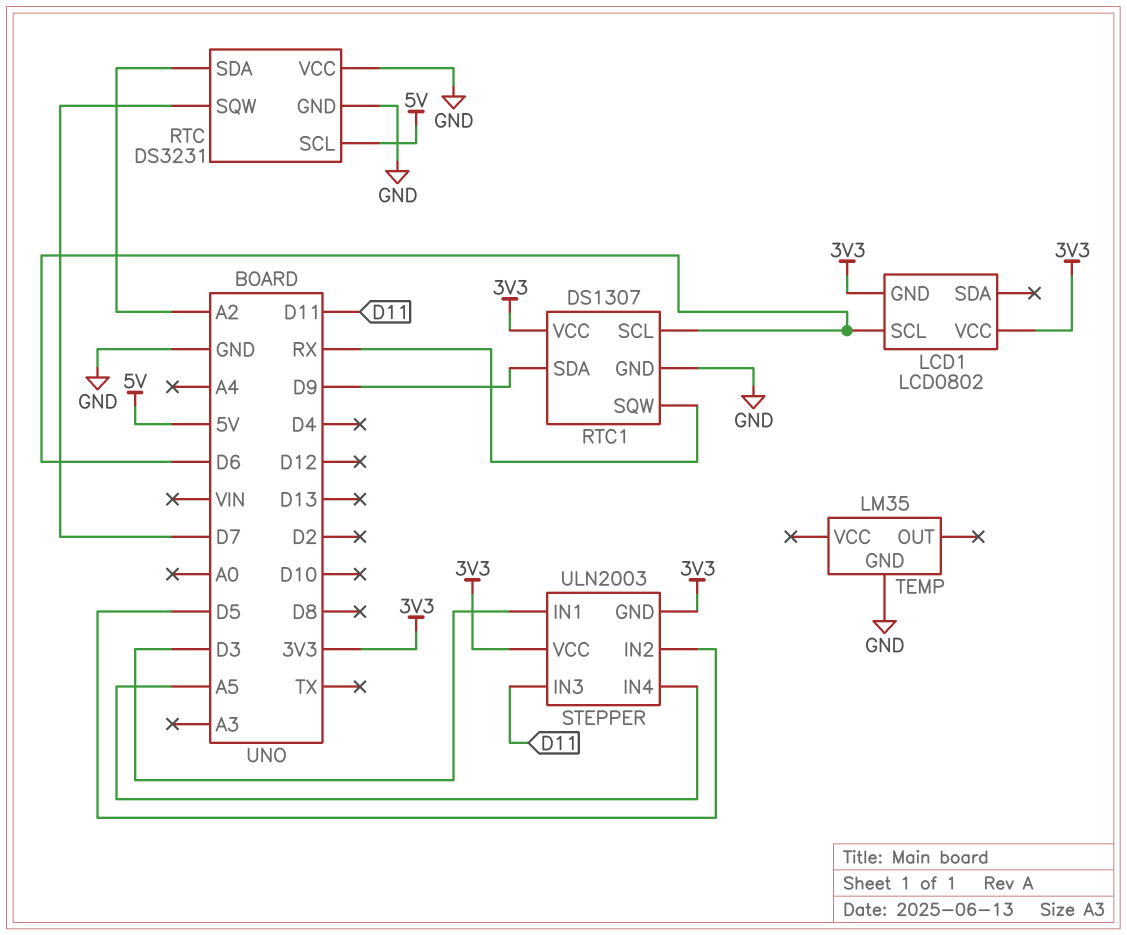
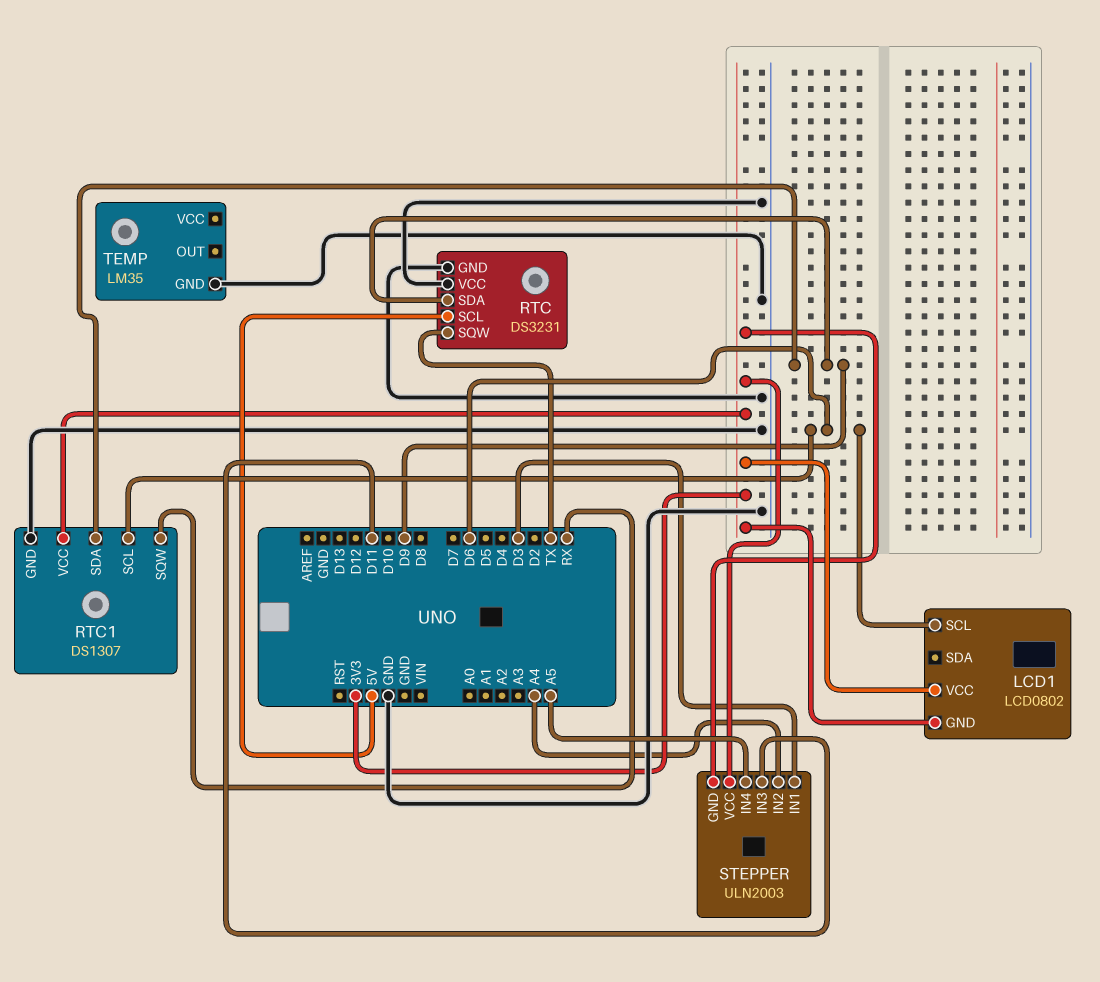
RTC pin SDA: A2 -> D9
RTC pin SQW: D7 -> TX
STEPPER pin IN2: D5 -> A4

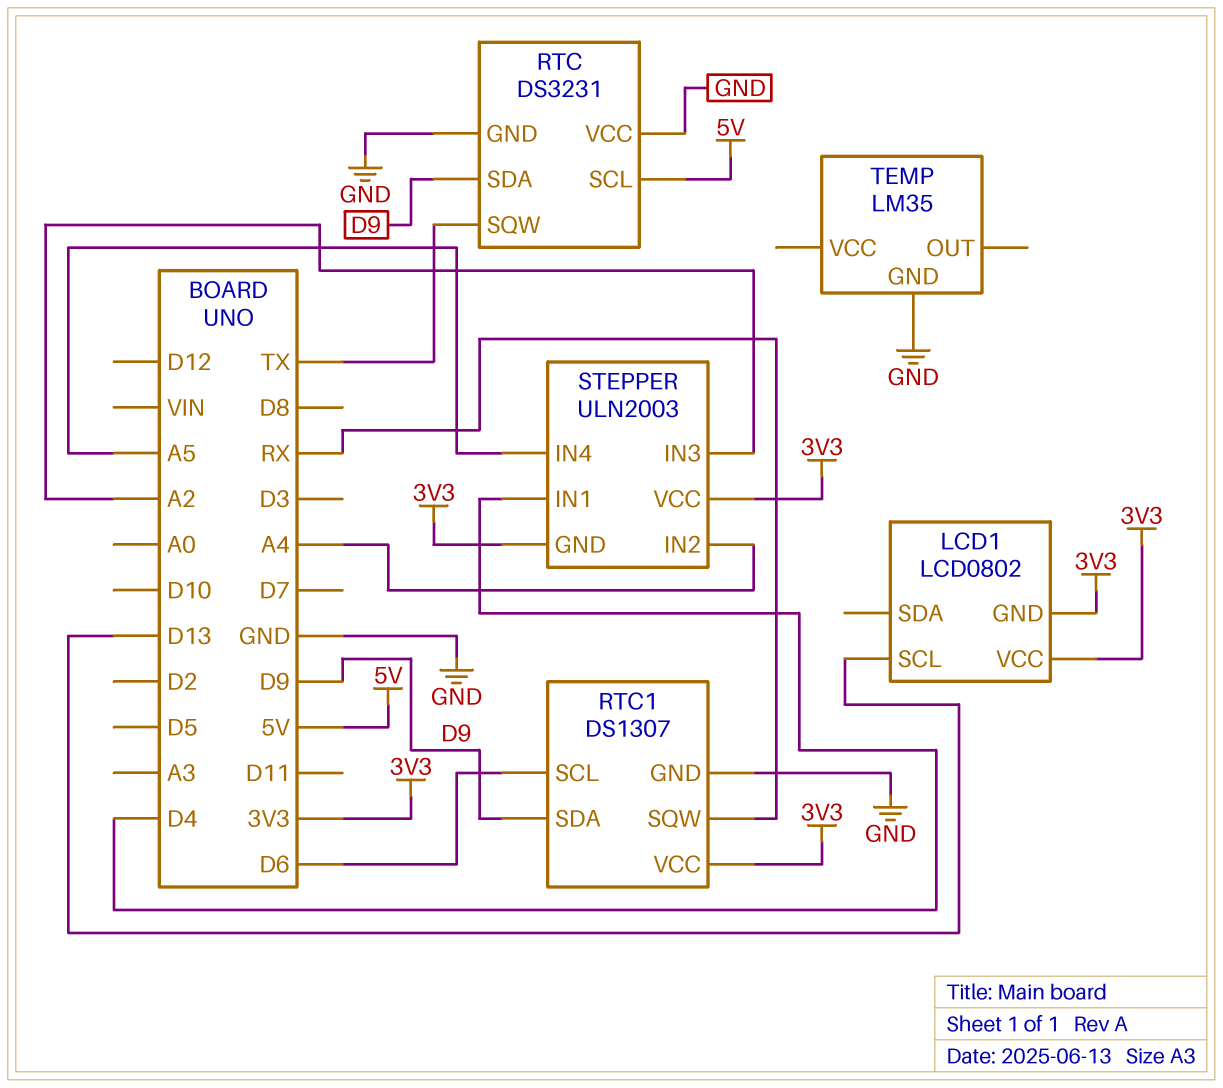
LCD1 pin SCL: D6 -> D13
STEPPER pin IN1: D3 -> D4
STEPPER pin IN3: D11 -> A2

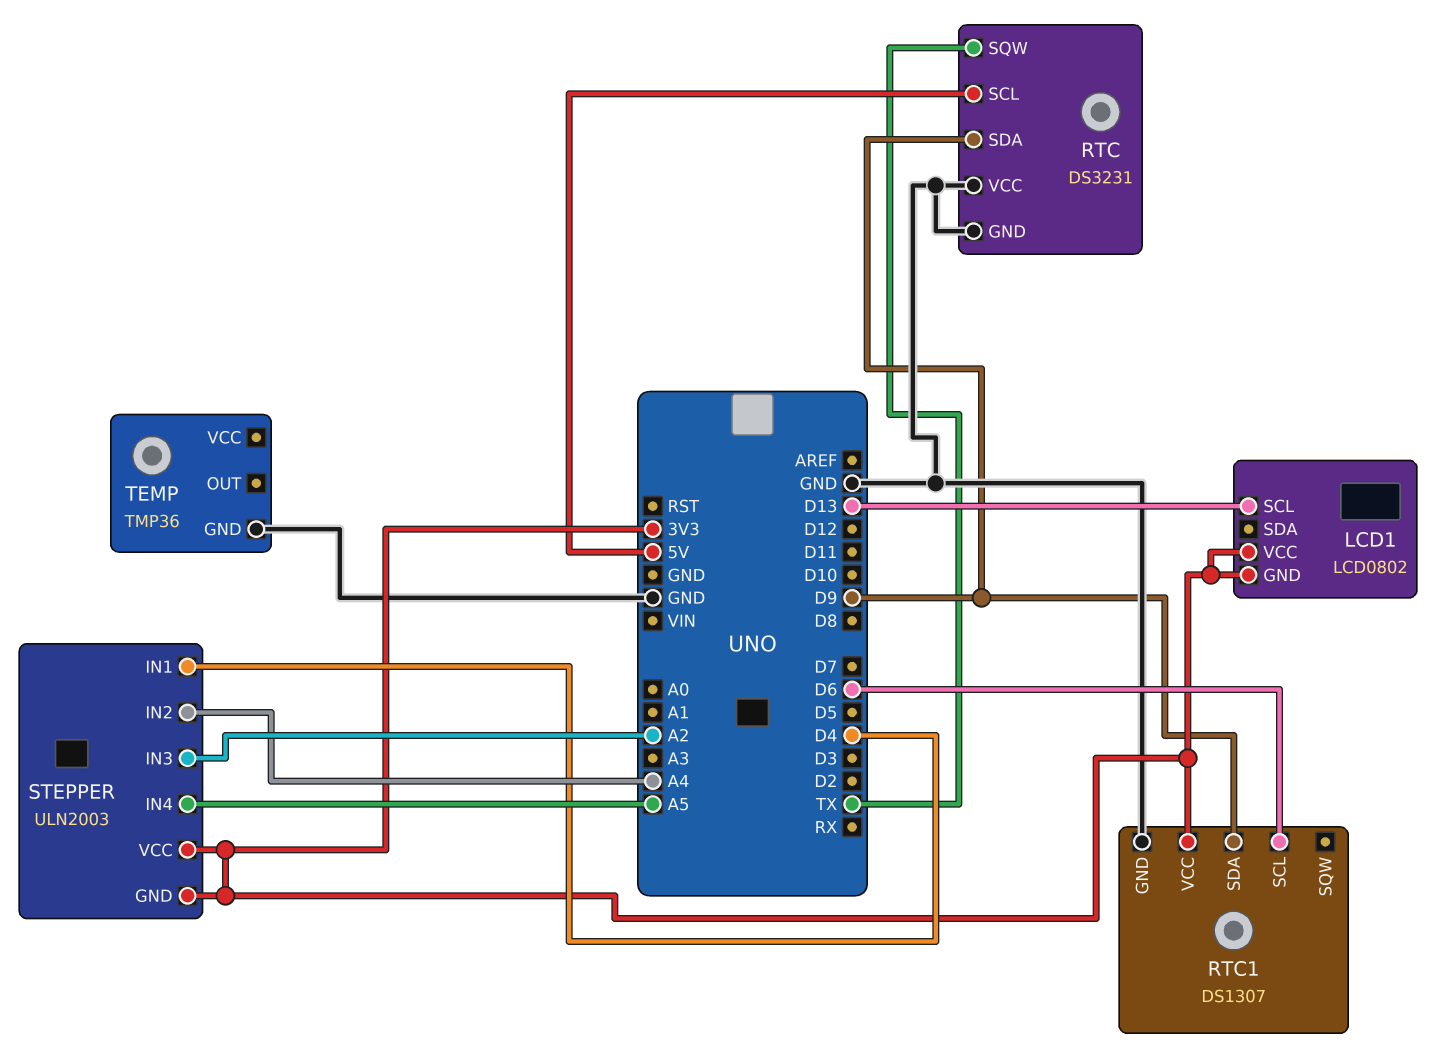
RTC1 pin SQW: RX -> none
TEMP: LM35 -> TMP36

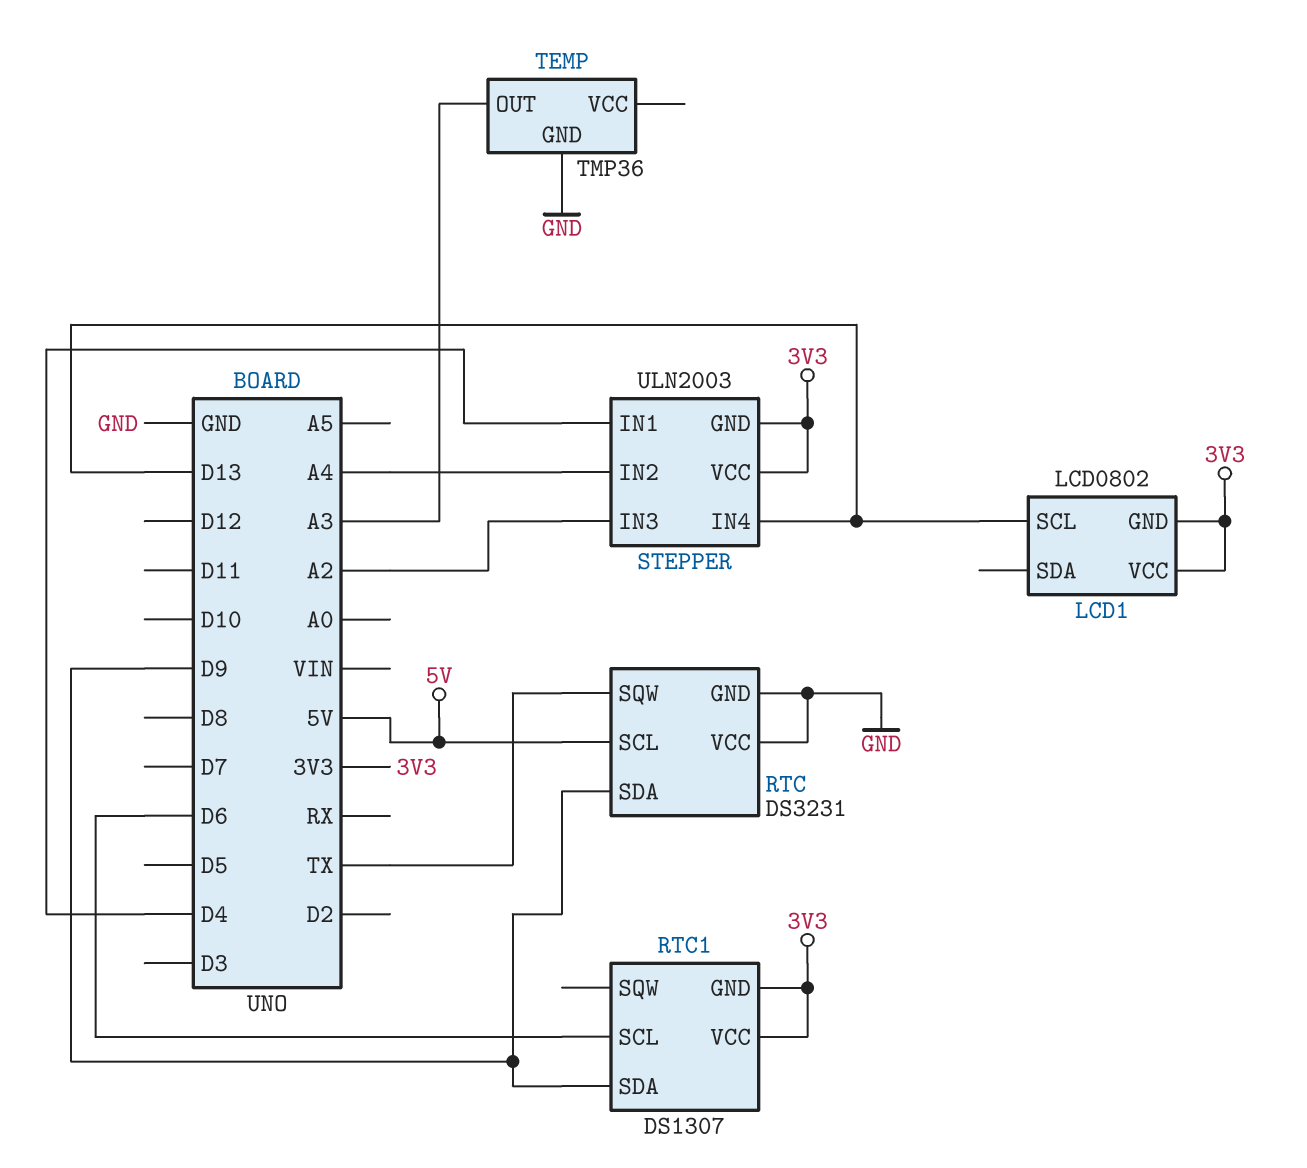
RTC1 pin GND: GND -> 3V3
STEPPER pin IN4: A5 -> D13
TEMP pin OUT: none -> A3

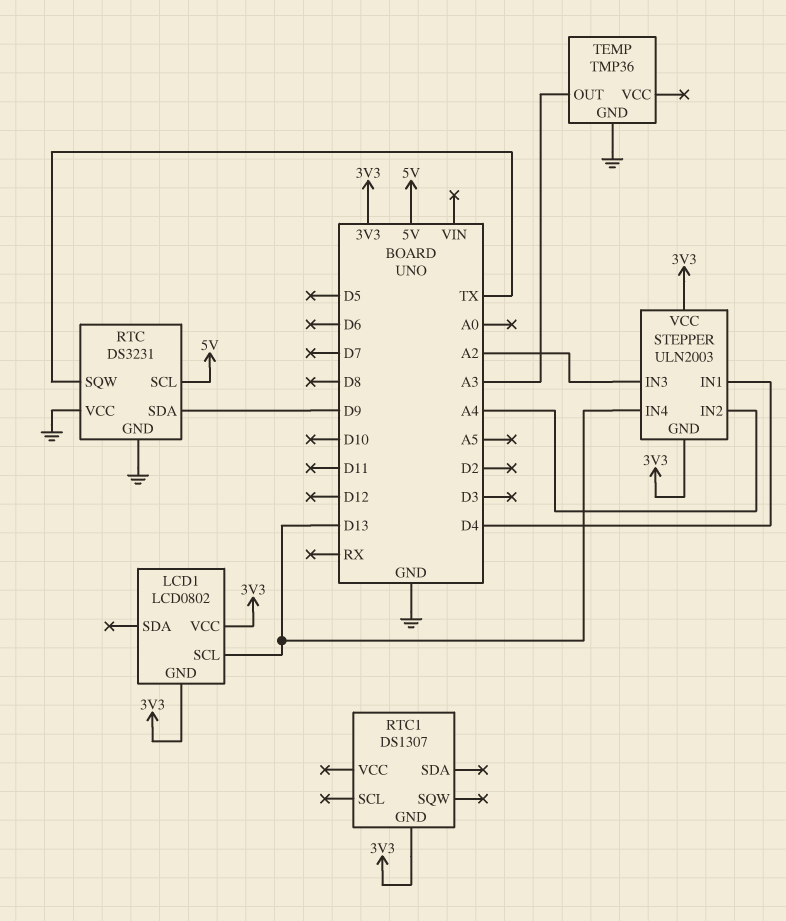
RTC1 pin SCL: D6 -> none
RTC1 pin SDA: D9 -> none
RTC1 pin VCC: 3V3 -> none

